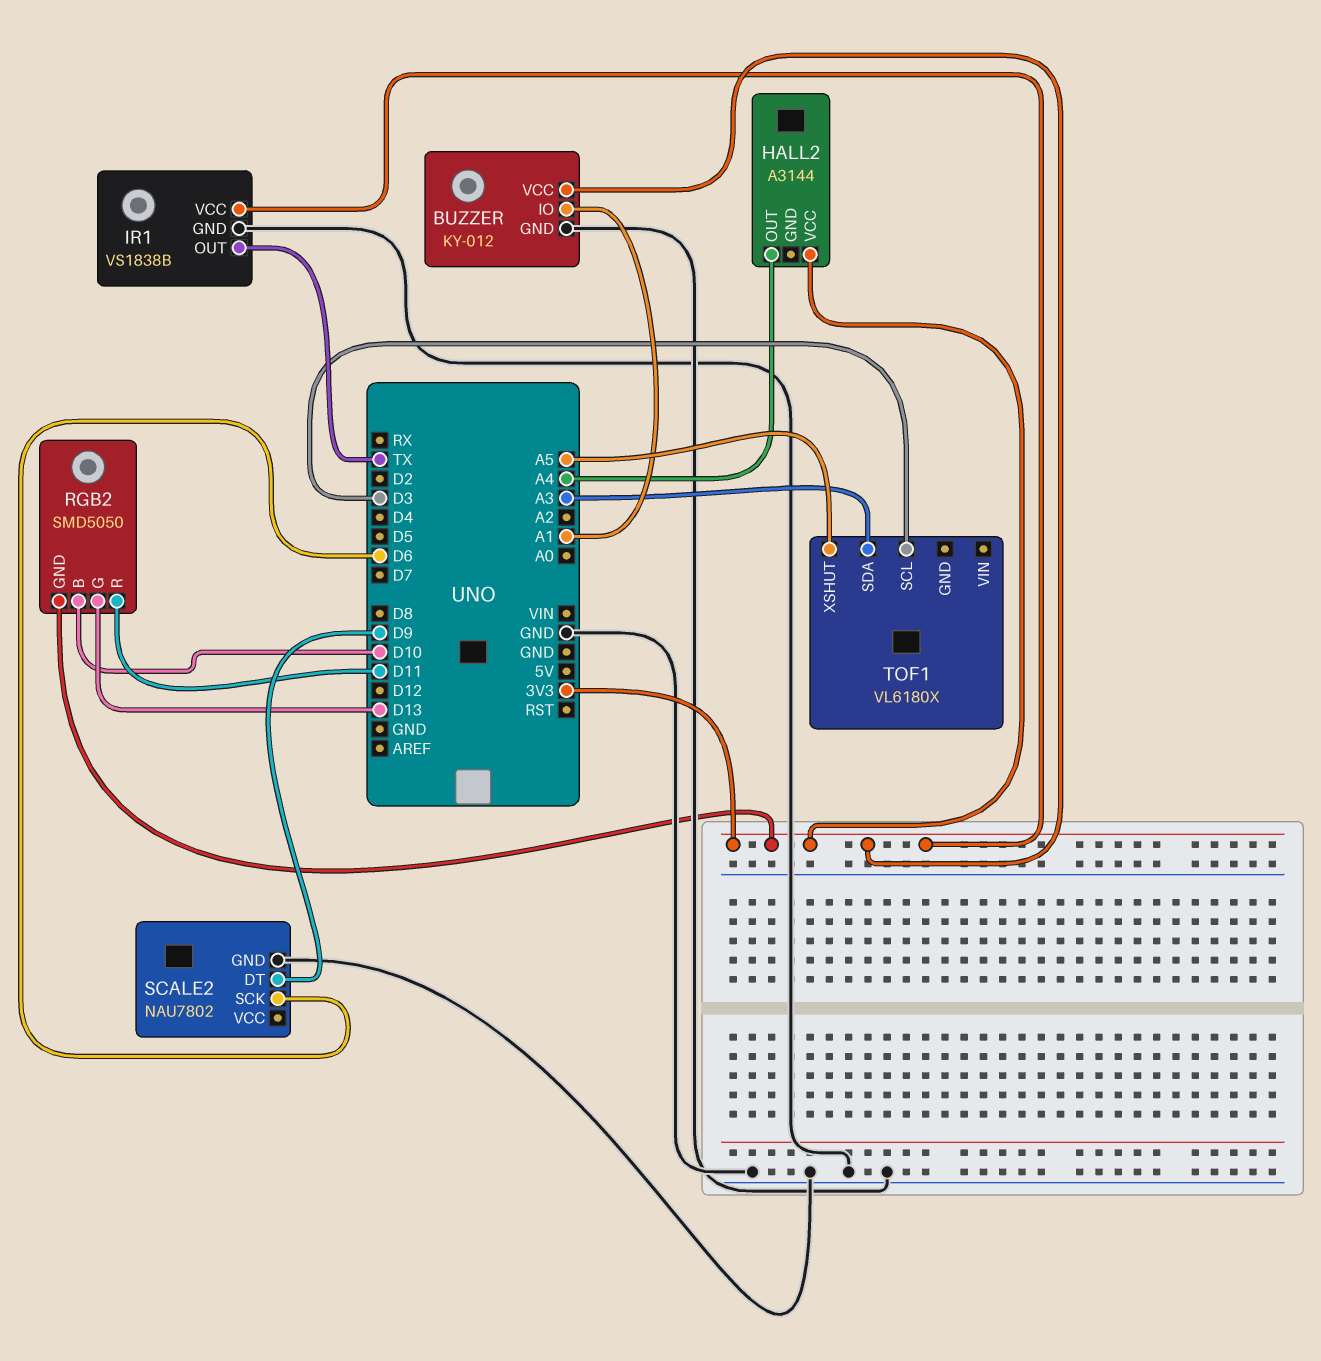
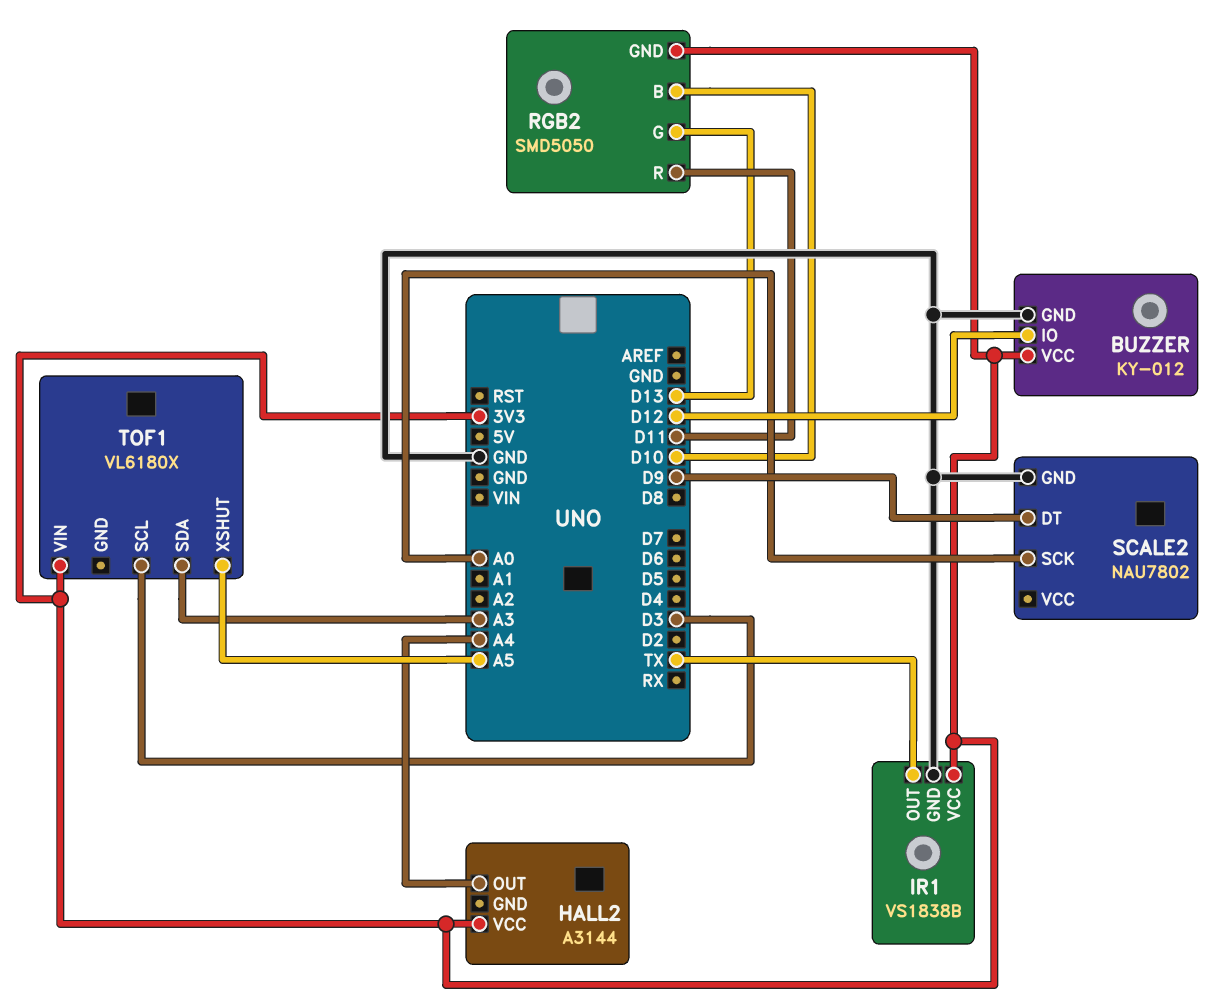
BUZZER pin IO: A1 -> D12
SCALE2 pin SCK: D6 -> A0
TOF1 pin VIN: none -> 3V3

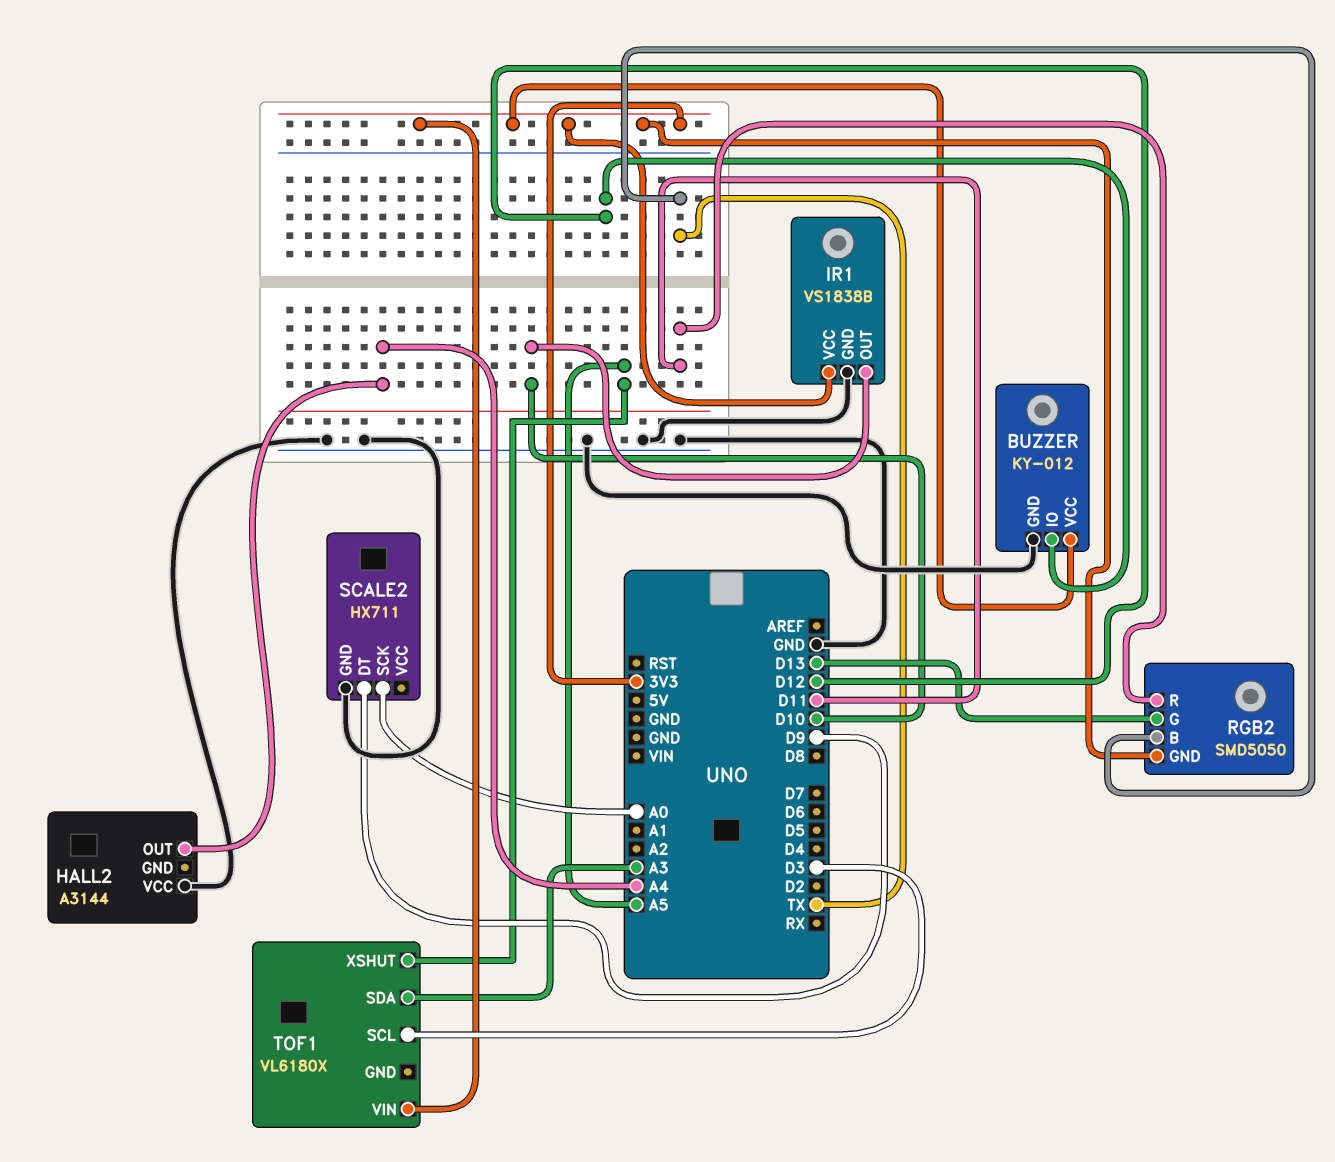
HALL2 pin VCC: 3V3 -> GND
IR1 pin OUT: TX -> D10
RGB2 pin B: D10 -> TX
SCALE2: NAU7802 -> HX711

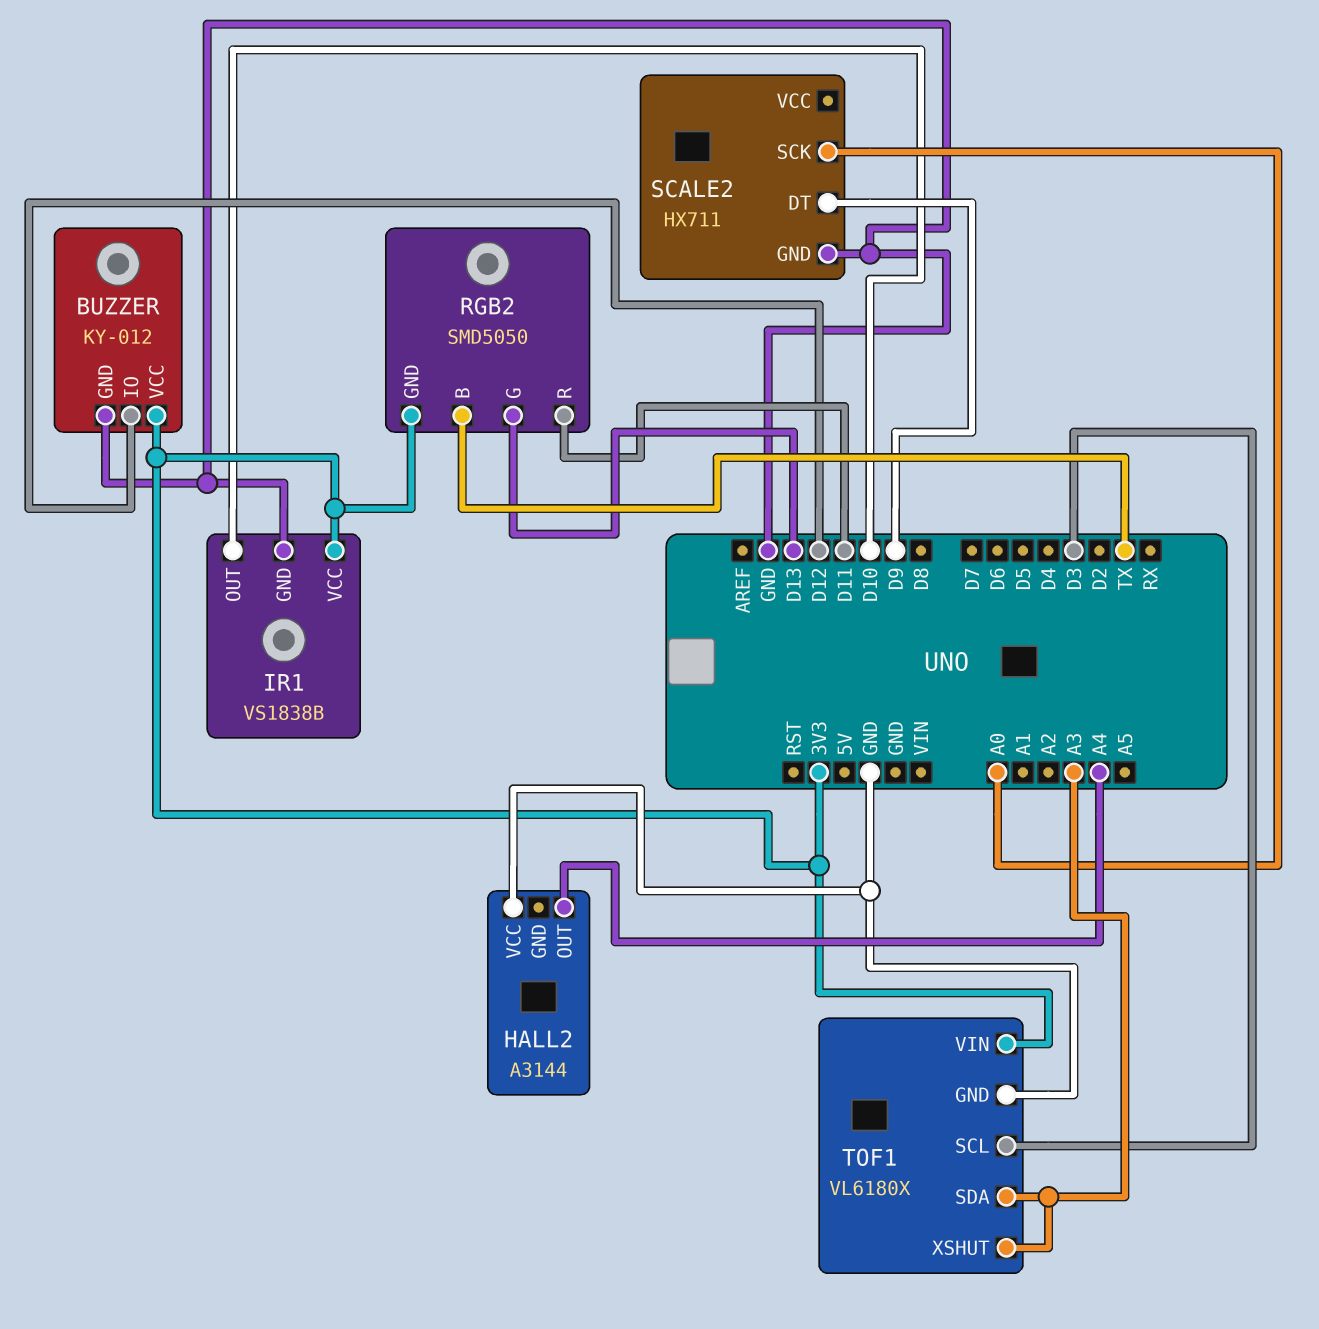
TOF1 pin GND: none -> GND
TOF1 pin XSHUT: A5 -> A3

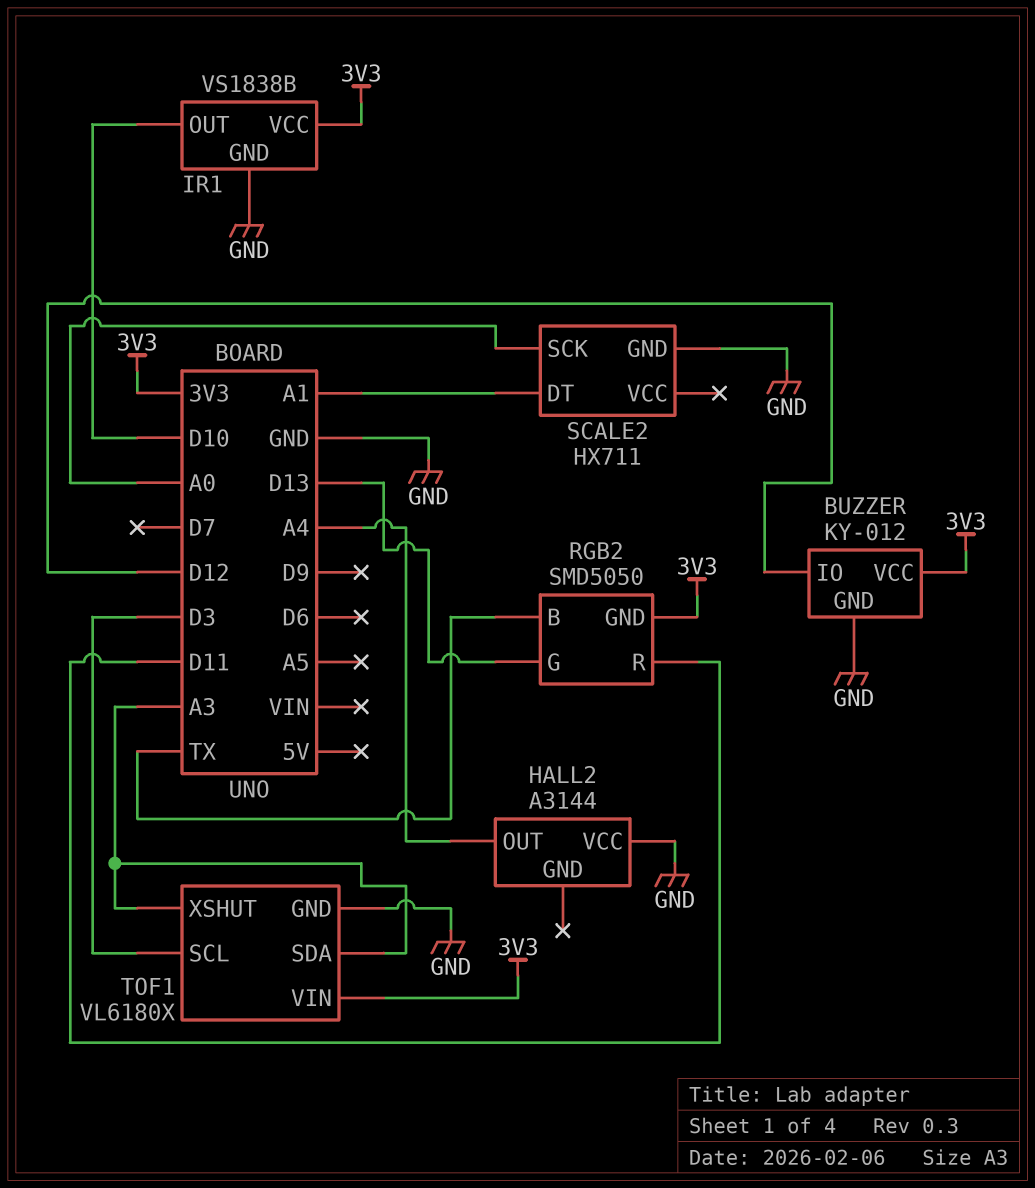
SCALE2 pin DT: D9 -> A1

